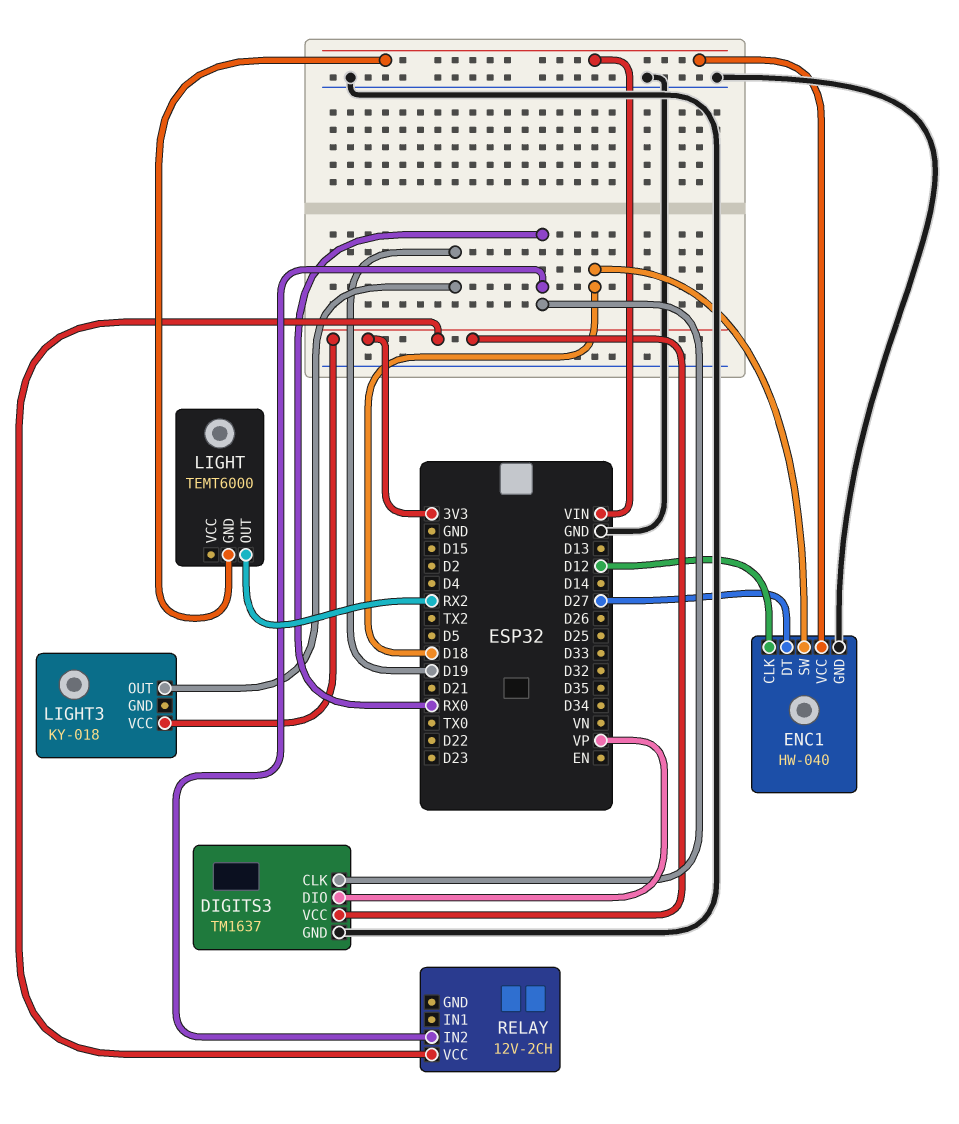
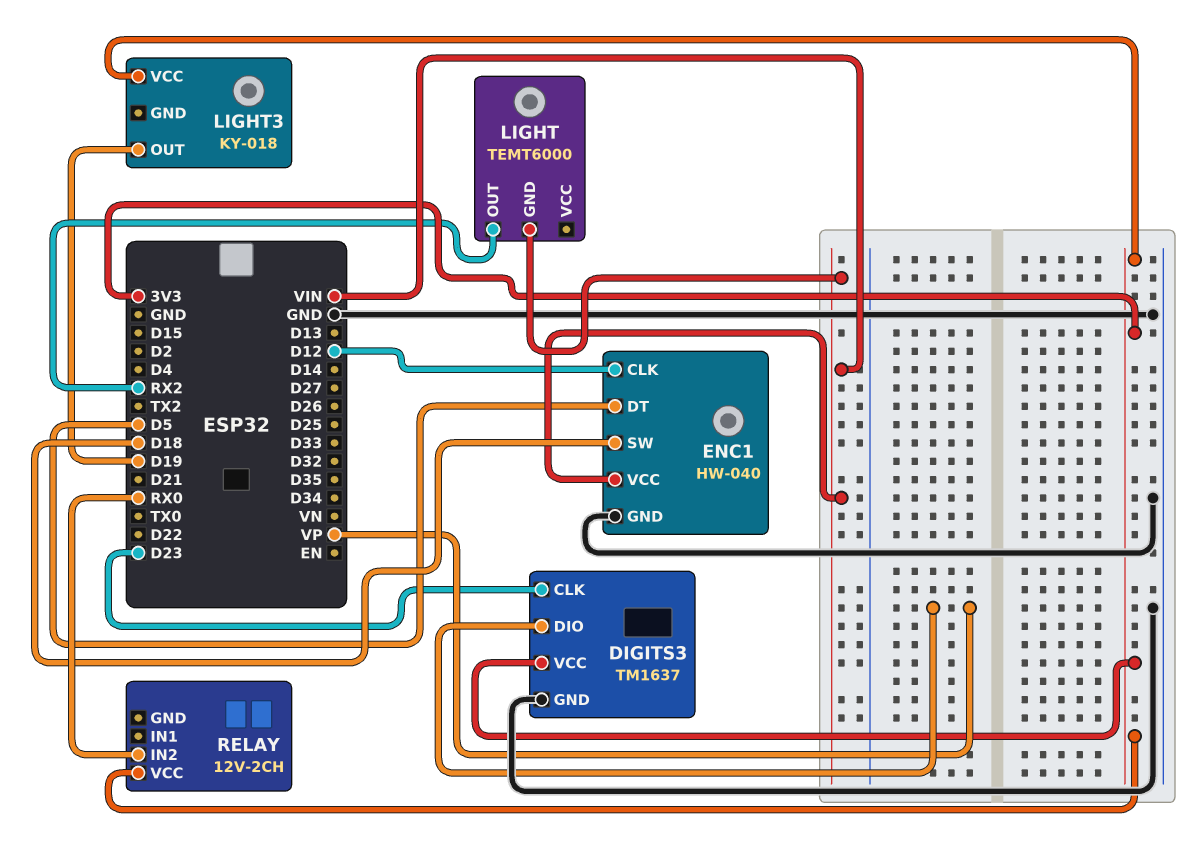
DIGITS3 pin CLK: RX0 -> D23
ENC1 pin DT: D27 -> D5

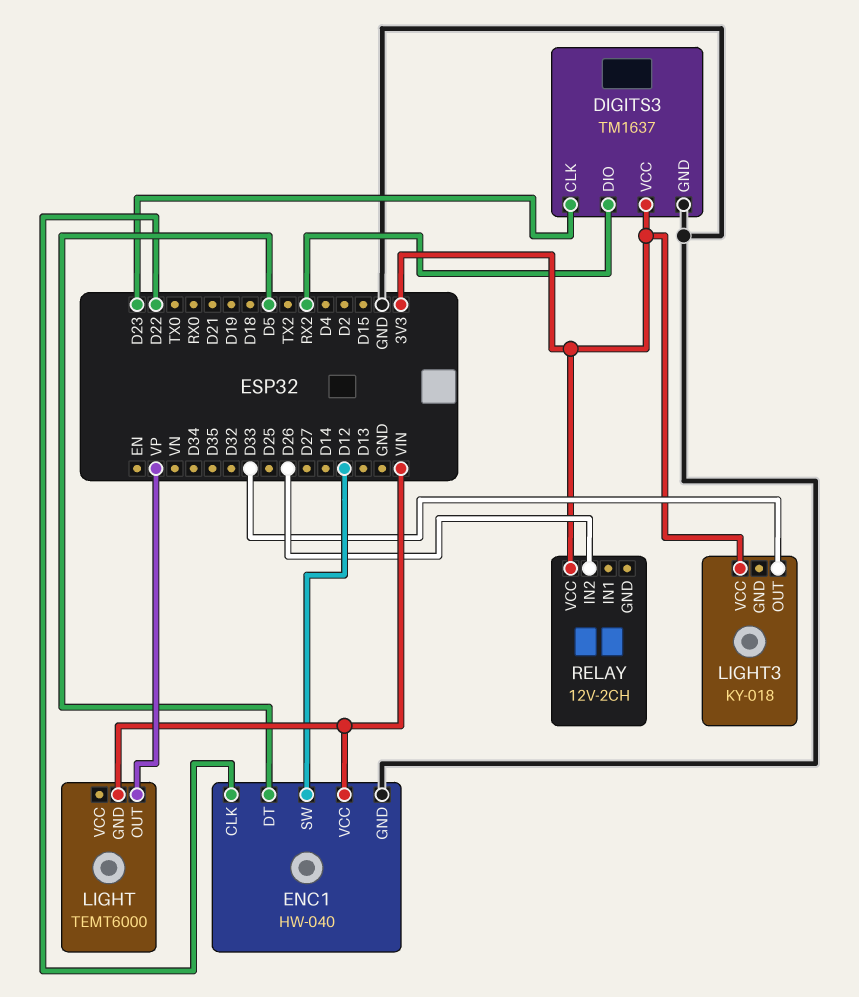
DIGITS3 pin DIO: VP -> RX2
ENC1 pin CLK: D12 -> D22
ENC1 pin SW: D18 -> D12
LIGHT pin OUT: RX2 -> VP
LIGHT3 pin OUT: D19 -> D33
RELAY pin IN2: RX0 -> D26

